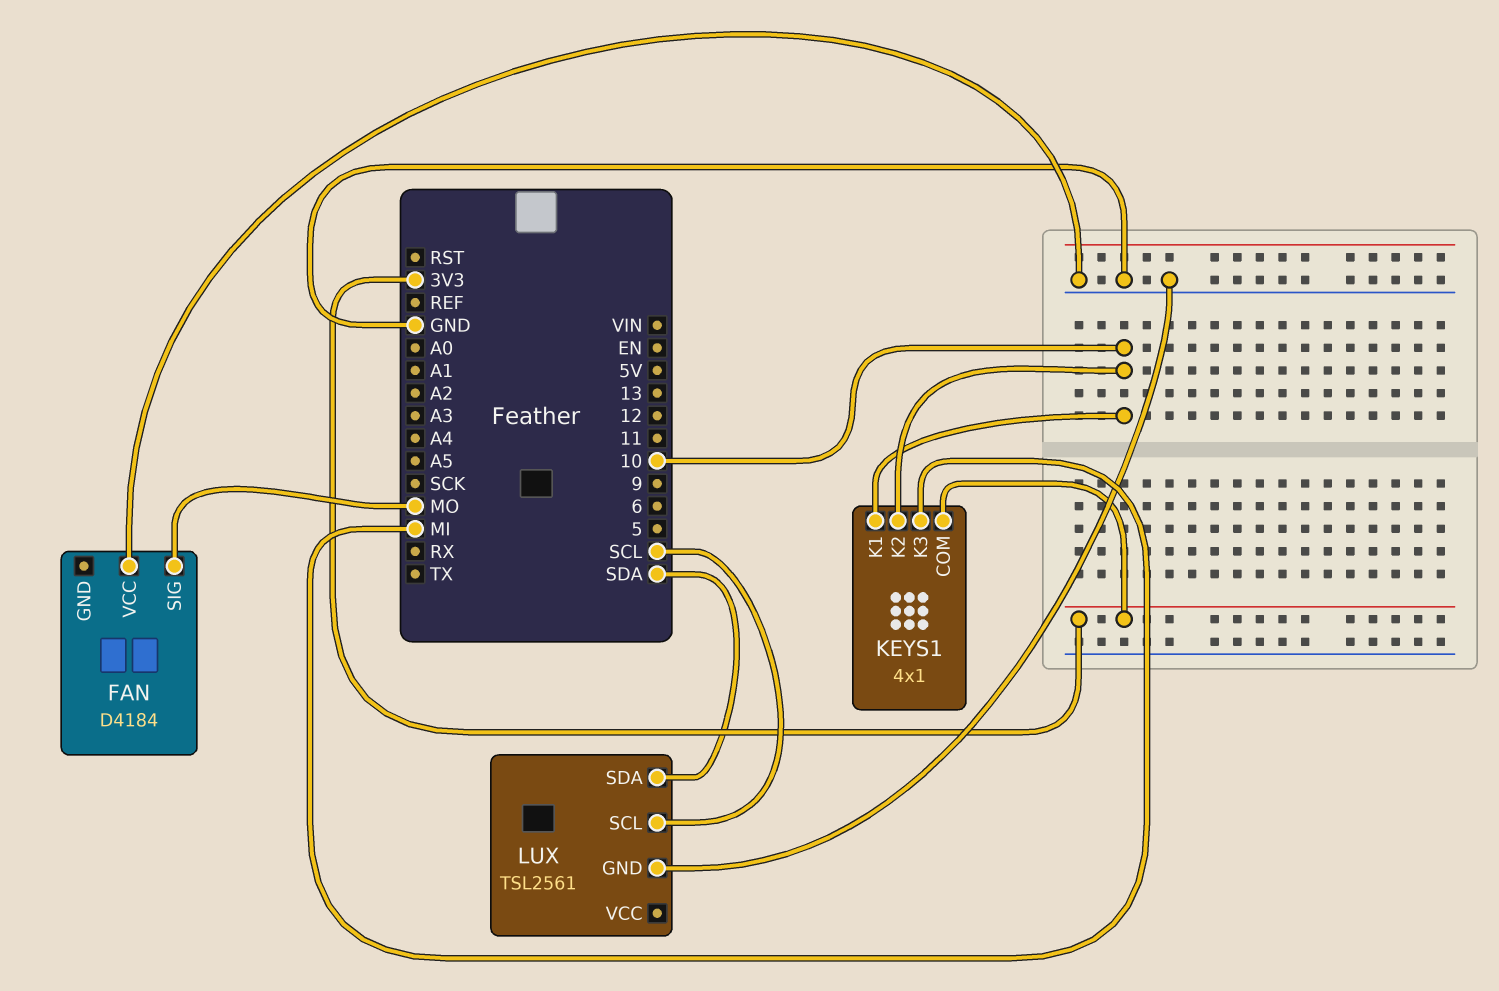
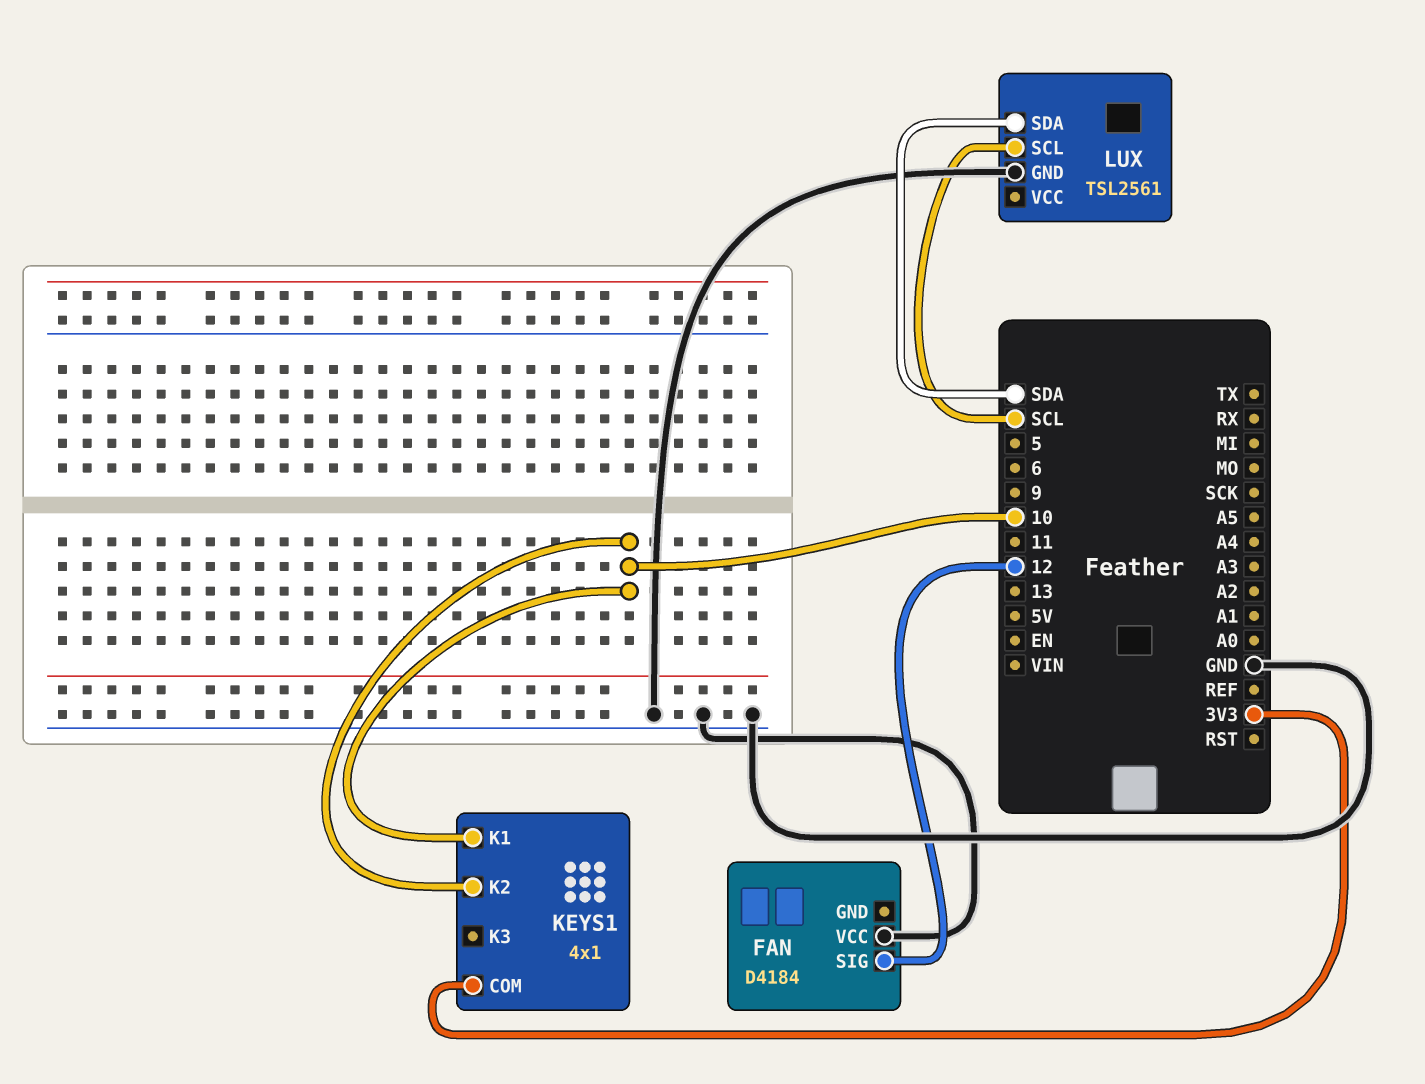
FAN pin SIG: MO -> 12
KEYS1 pin K3: MI -> none

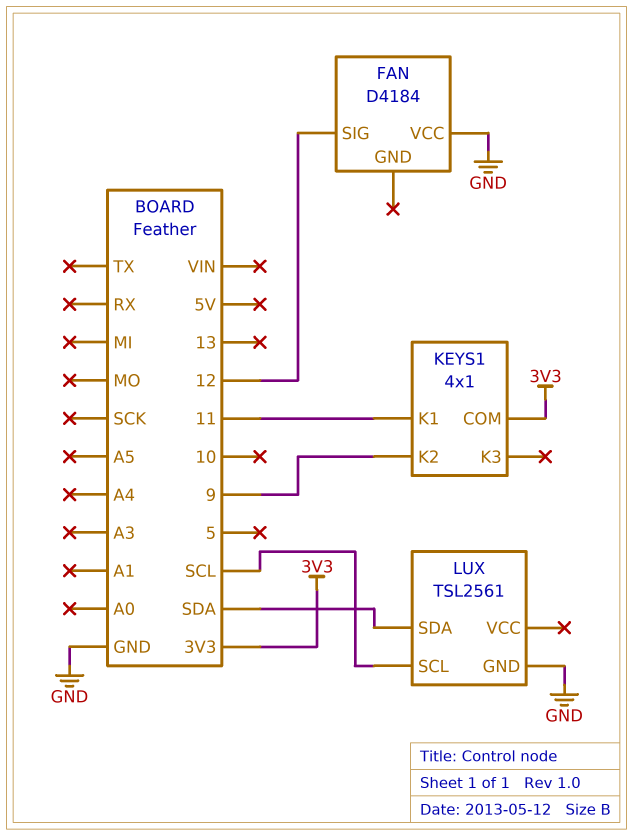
KEYS1 pin K1: 10 -> 11
KEYS1 pin K2: 10 -> 9

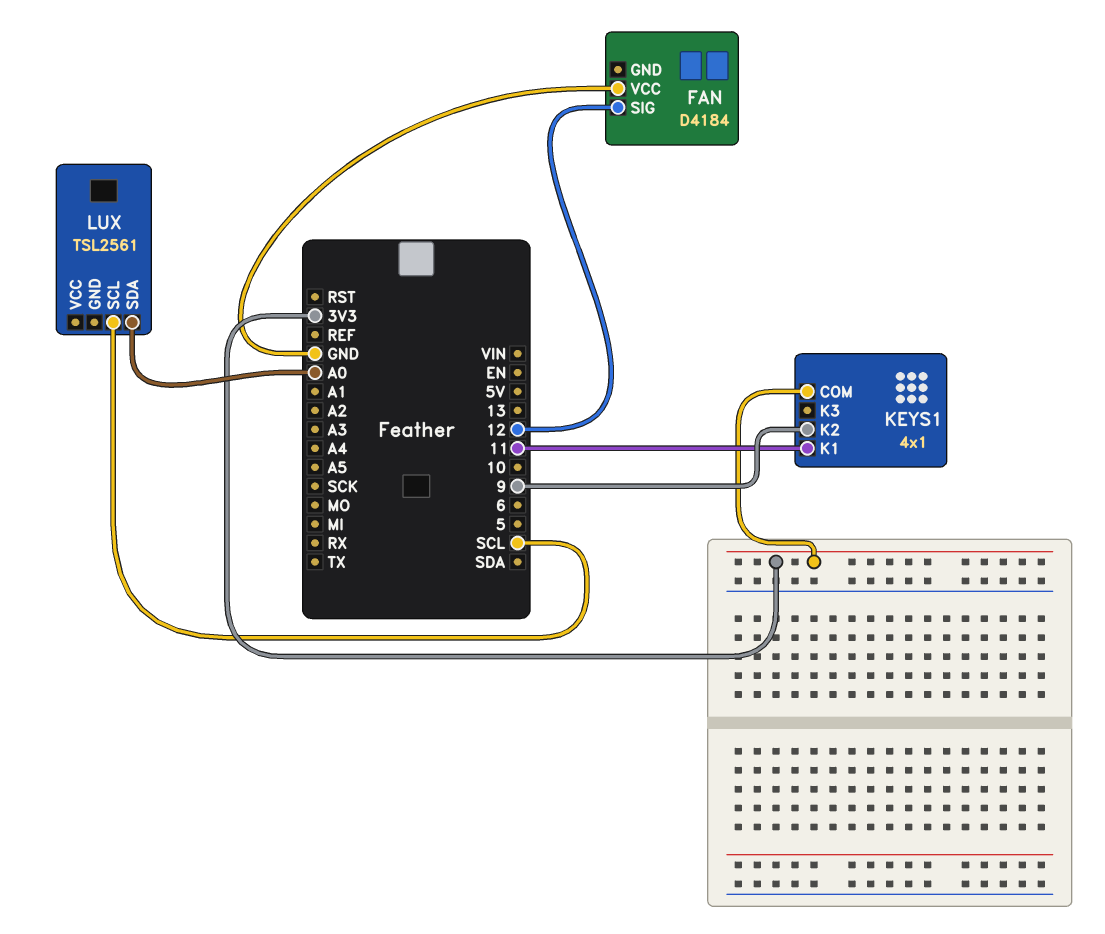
LUX pin GND: GND -> none
LUX pin SDA: SDA -> A0

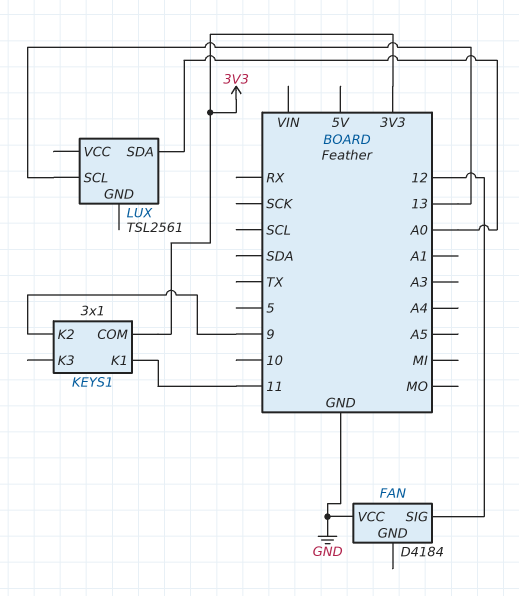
KEYS1: 4x1 -> 3x1
LUX pin SCL: SCL -> 13

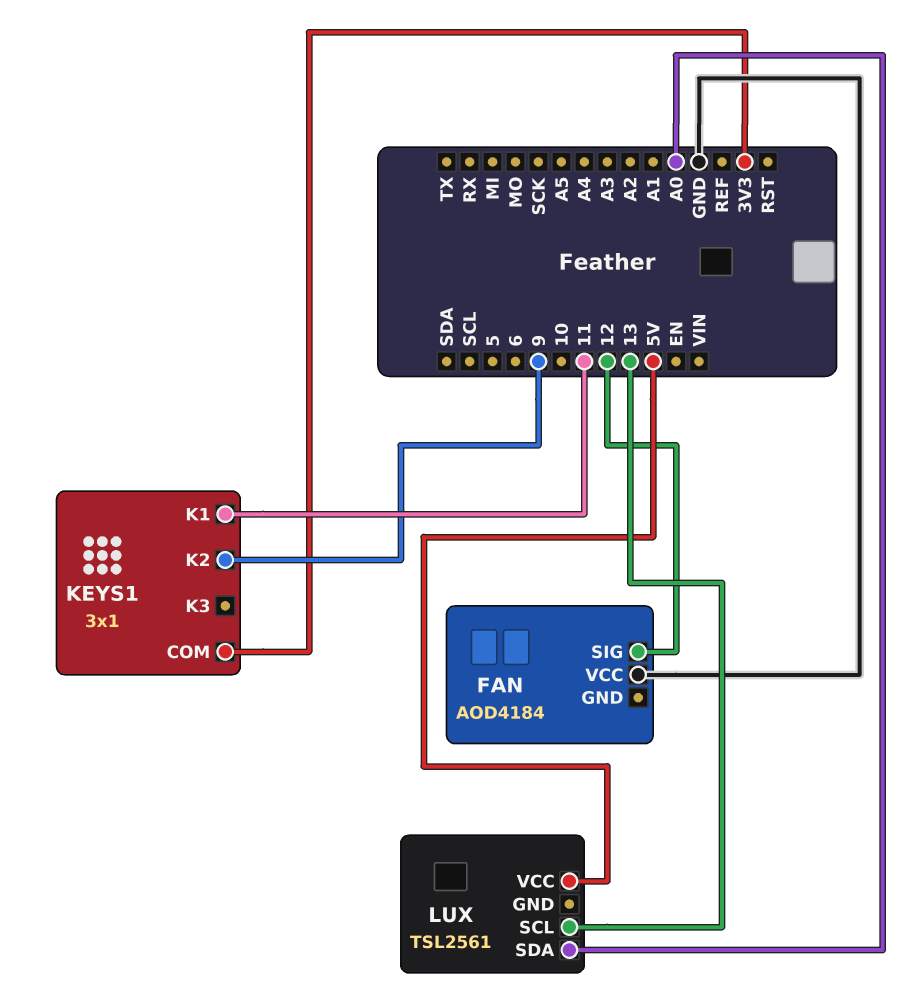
FAN: D4184 -> AOD4184
LUX pin VCC: none -> 5V

